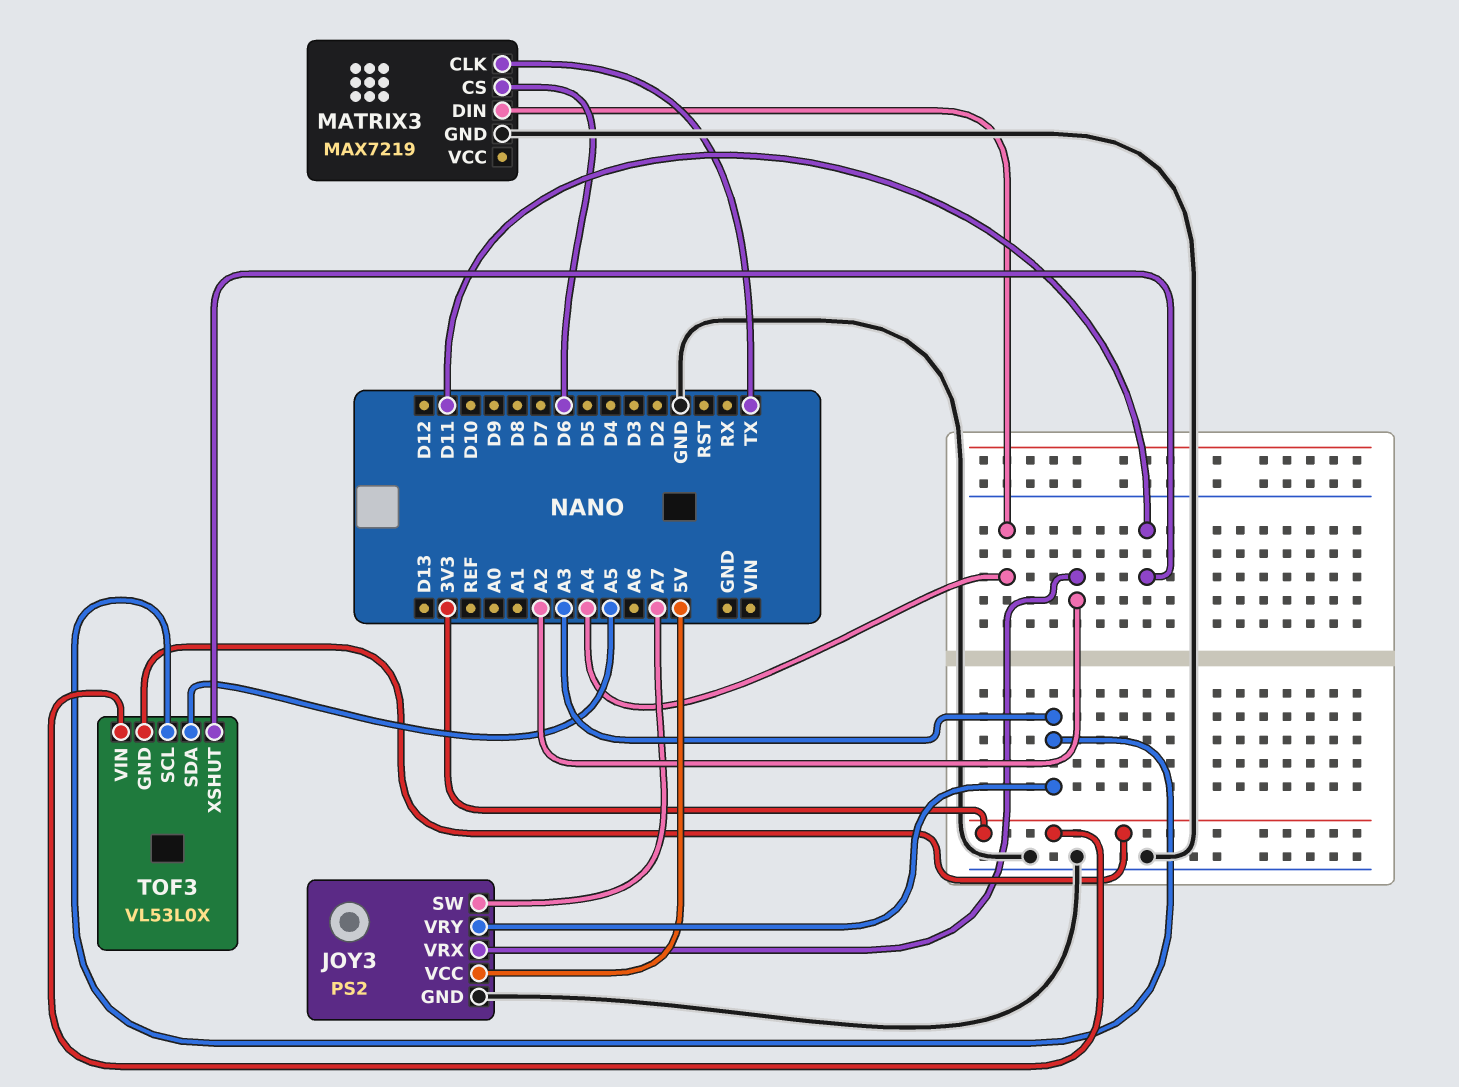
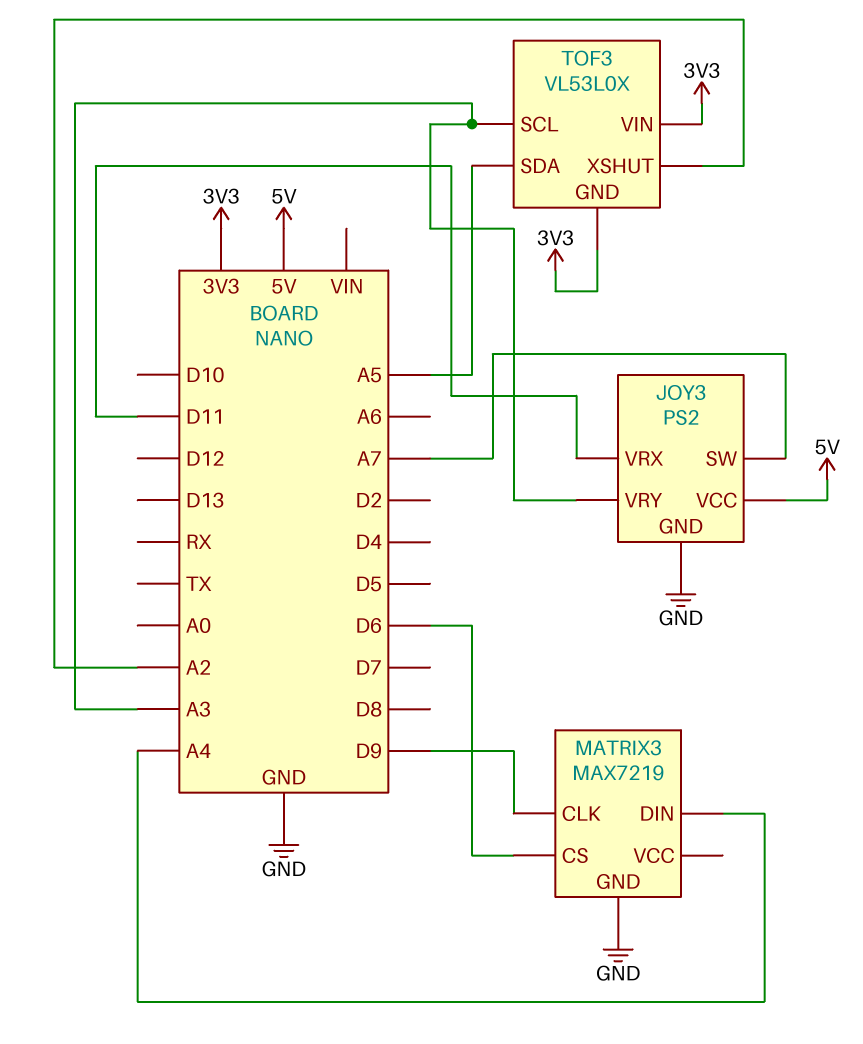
JOY3 pin VRX: A2 -> D11
MATRIX3 pin CLK: TX -> D9
TOF3 pin XSHUT: D11 -> A2

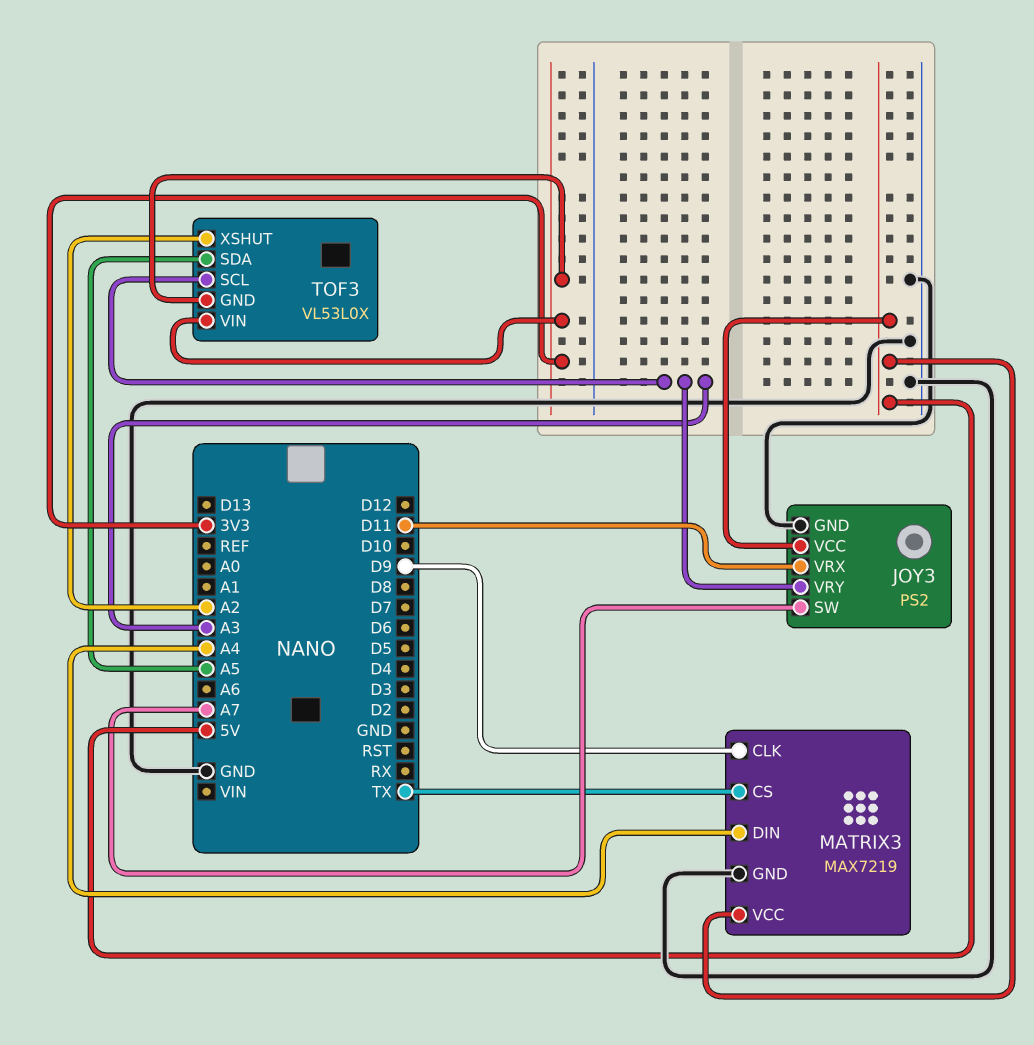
MATRIX3 pin CS: D6 -> TX
MATRIX3 pin VCC: none -> 5V

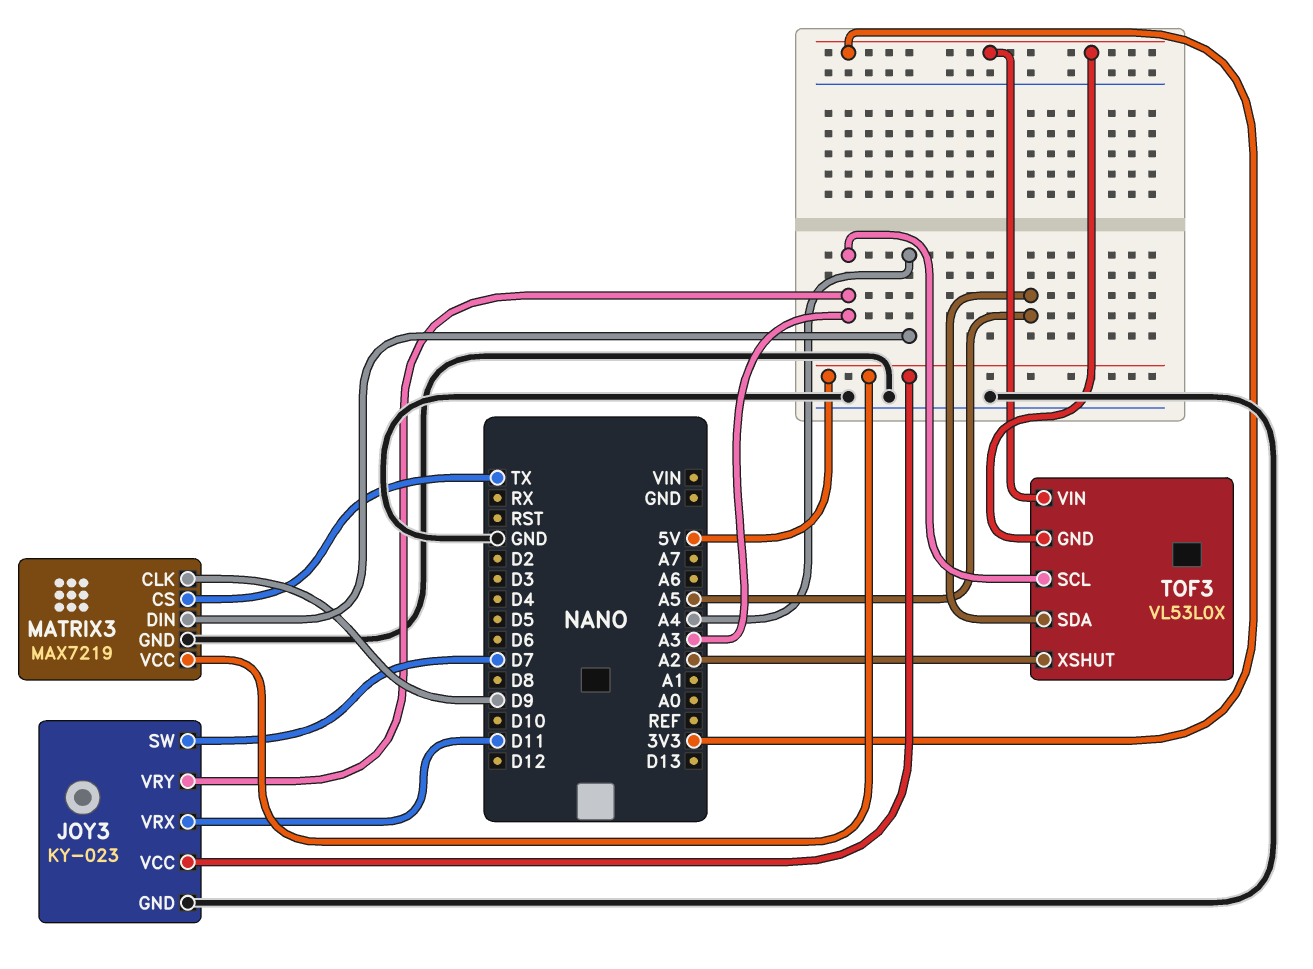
JOY3: PS2 -> KY-023
JOY3 pin SW: A7 -> D7

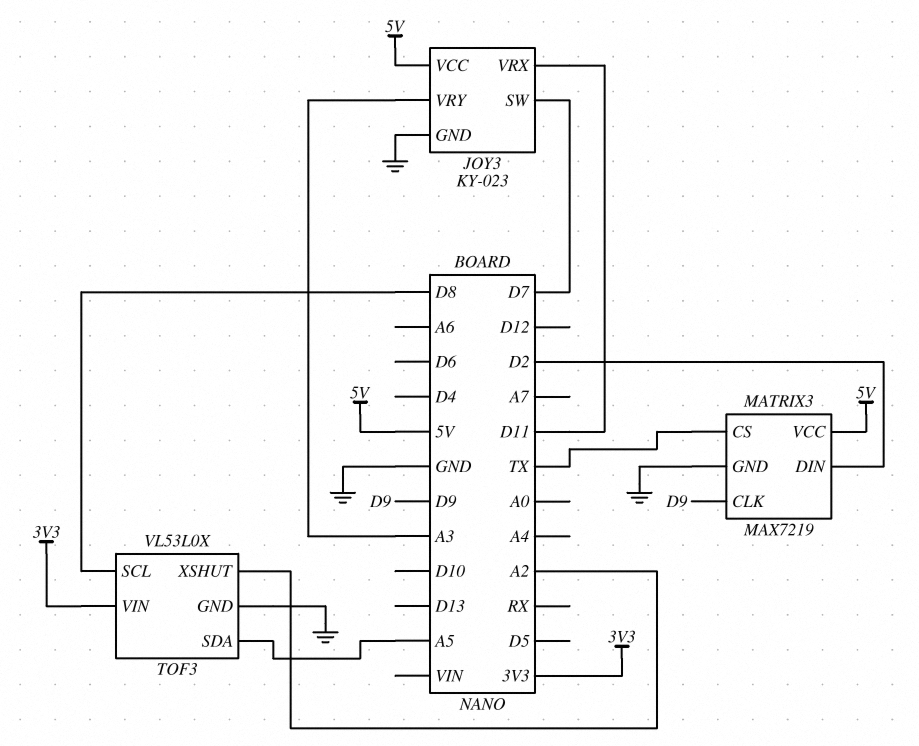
MATRIX3 pin DIN: A4 -> D2
TOF3 pin GND: 3V3 -> GND
TOF3 pin SCL: A3 -> D8

